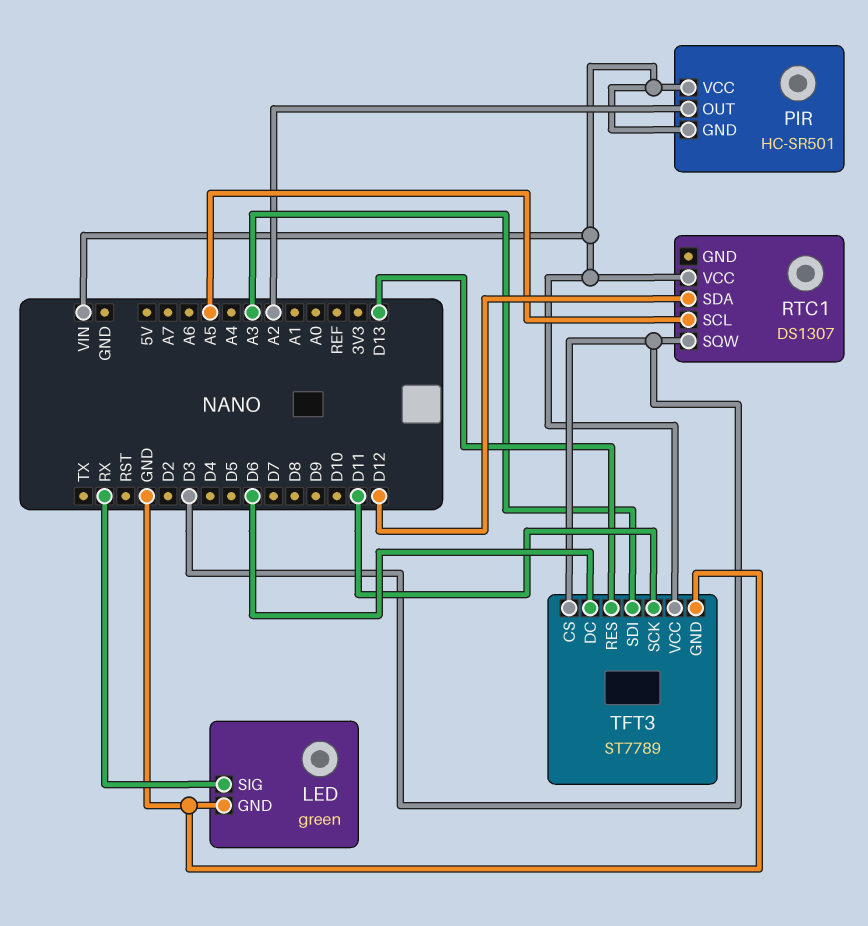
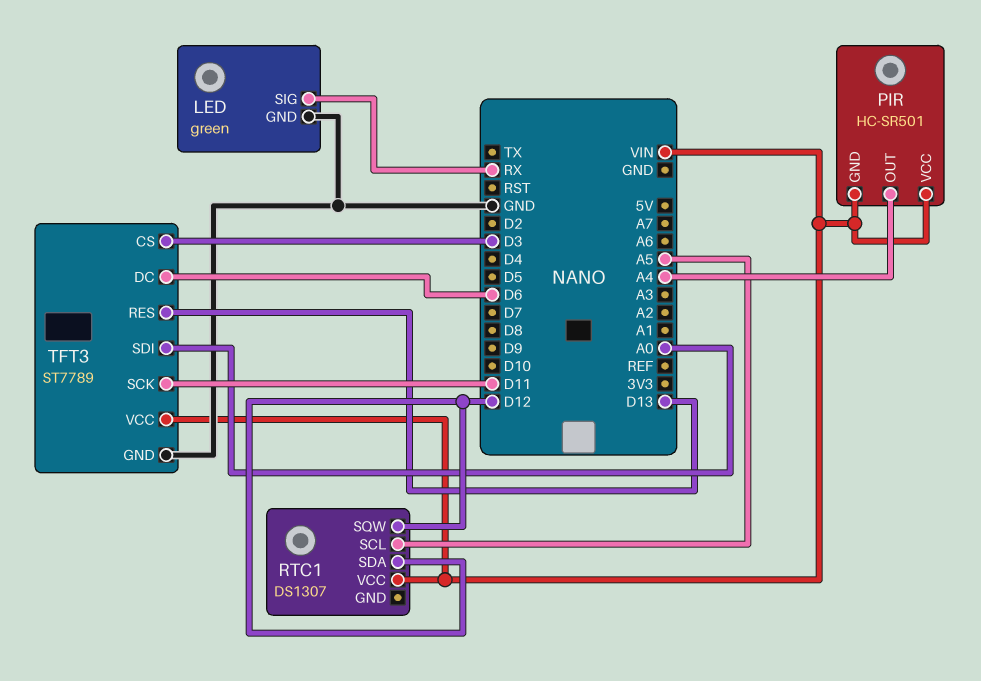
PIR pin OUT: A2 -> A4
RTC1 pin SQW: D3 -> D12
TFT3 pin SDI: A3 -> A0

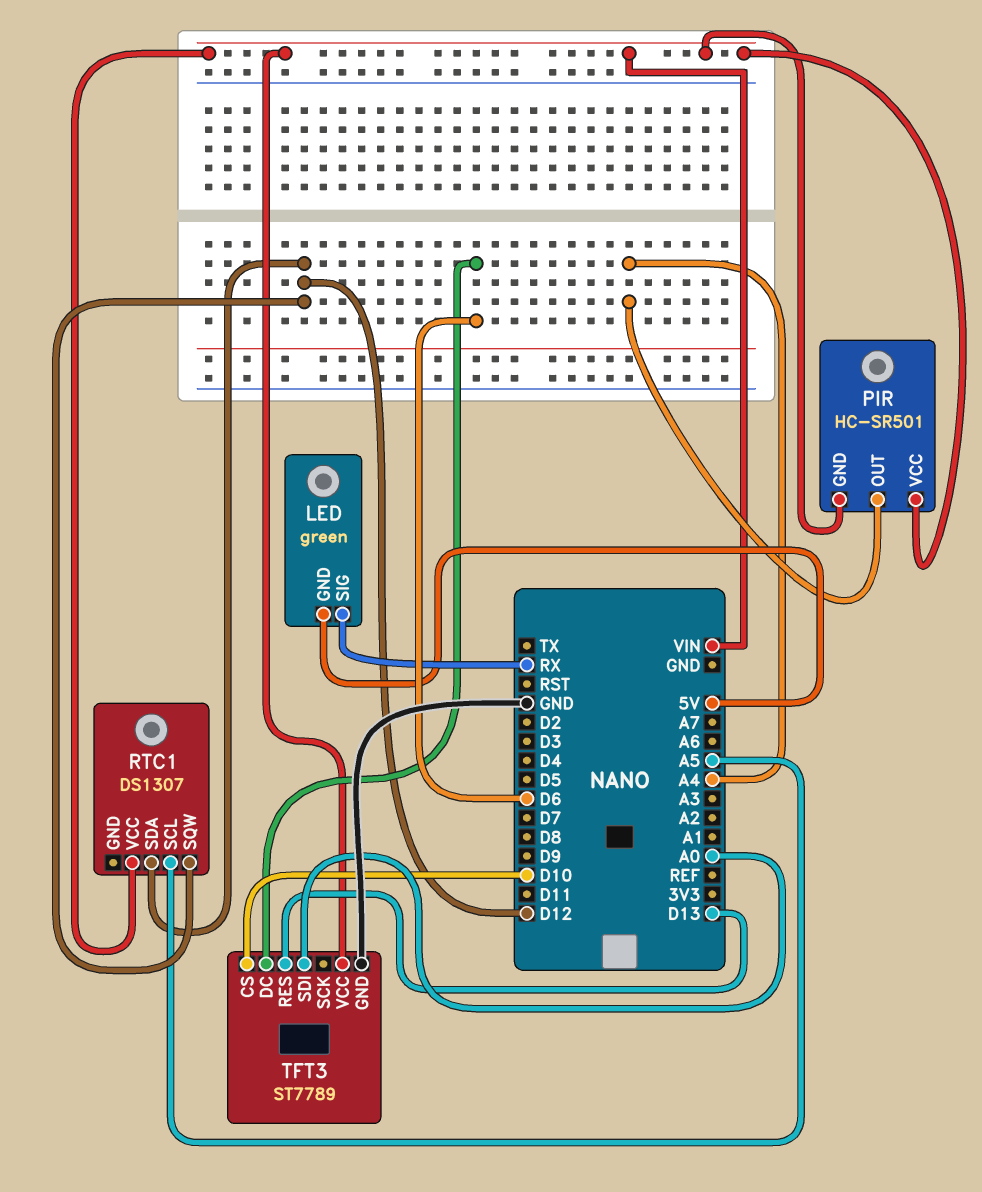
LED pin GND: GND -> 5V
TFT3 pin CS: D3 -> D10
TFT3 pin SCK: D11 -> none

